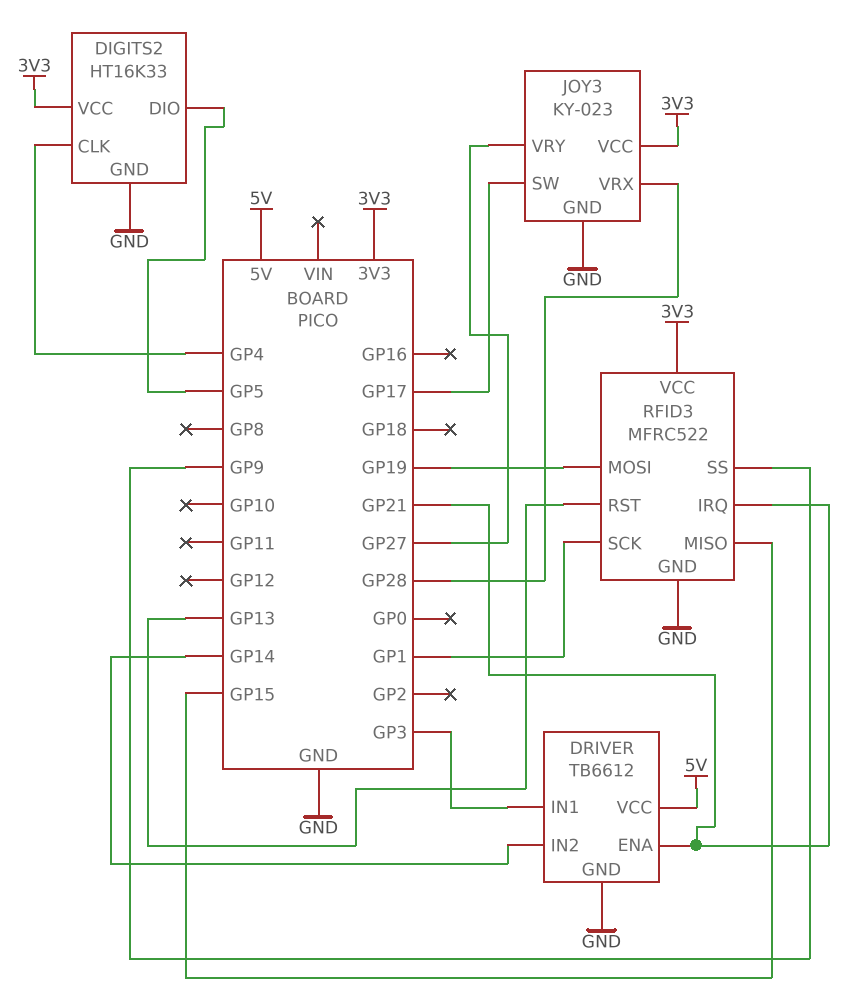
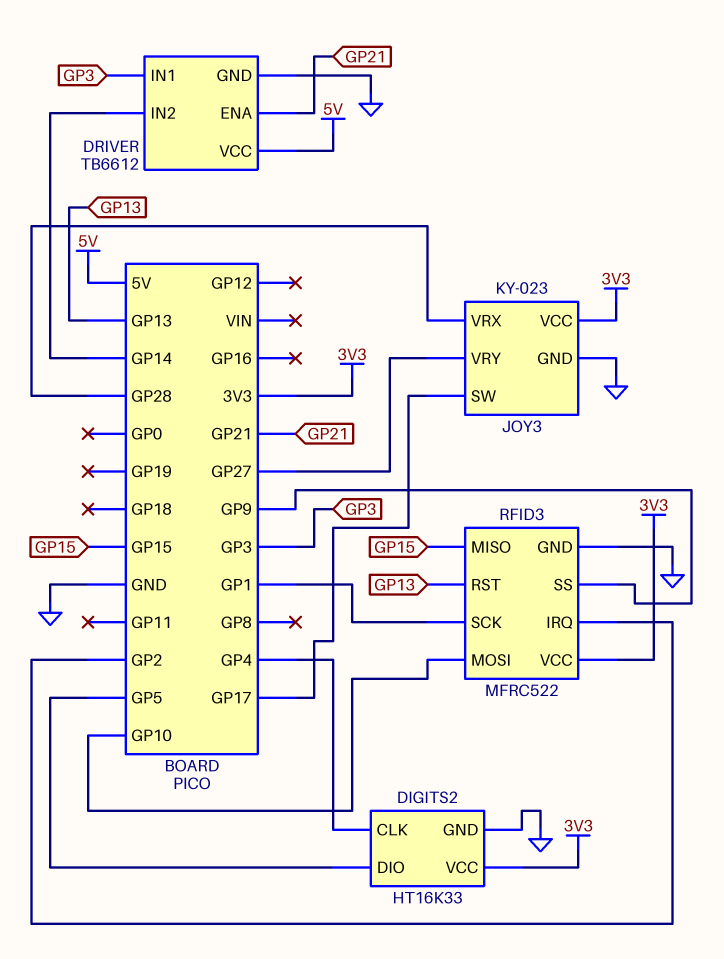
RFID3 pin IRQ: GP21 -> GP2
RFID3 pin MOSI: GP19 -> GP10

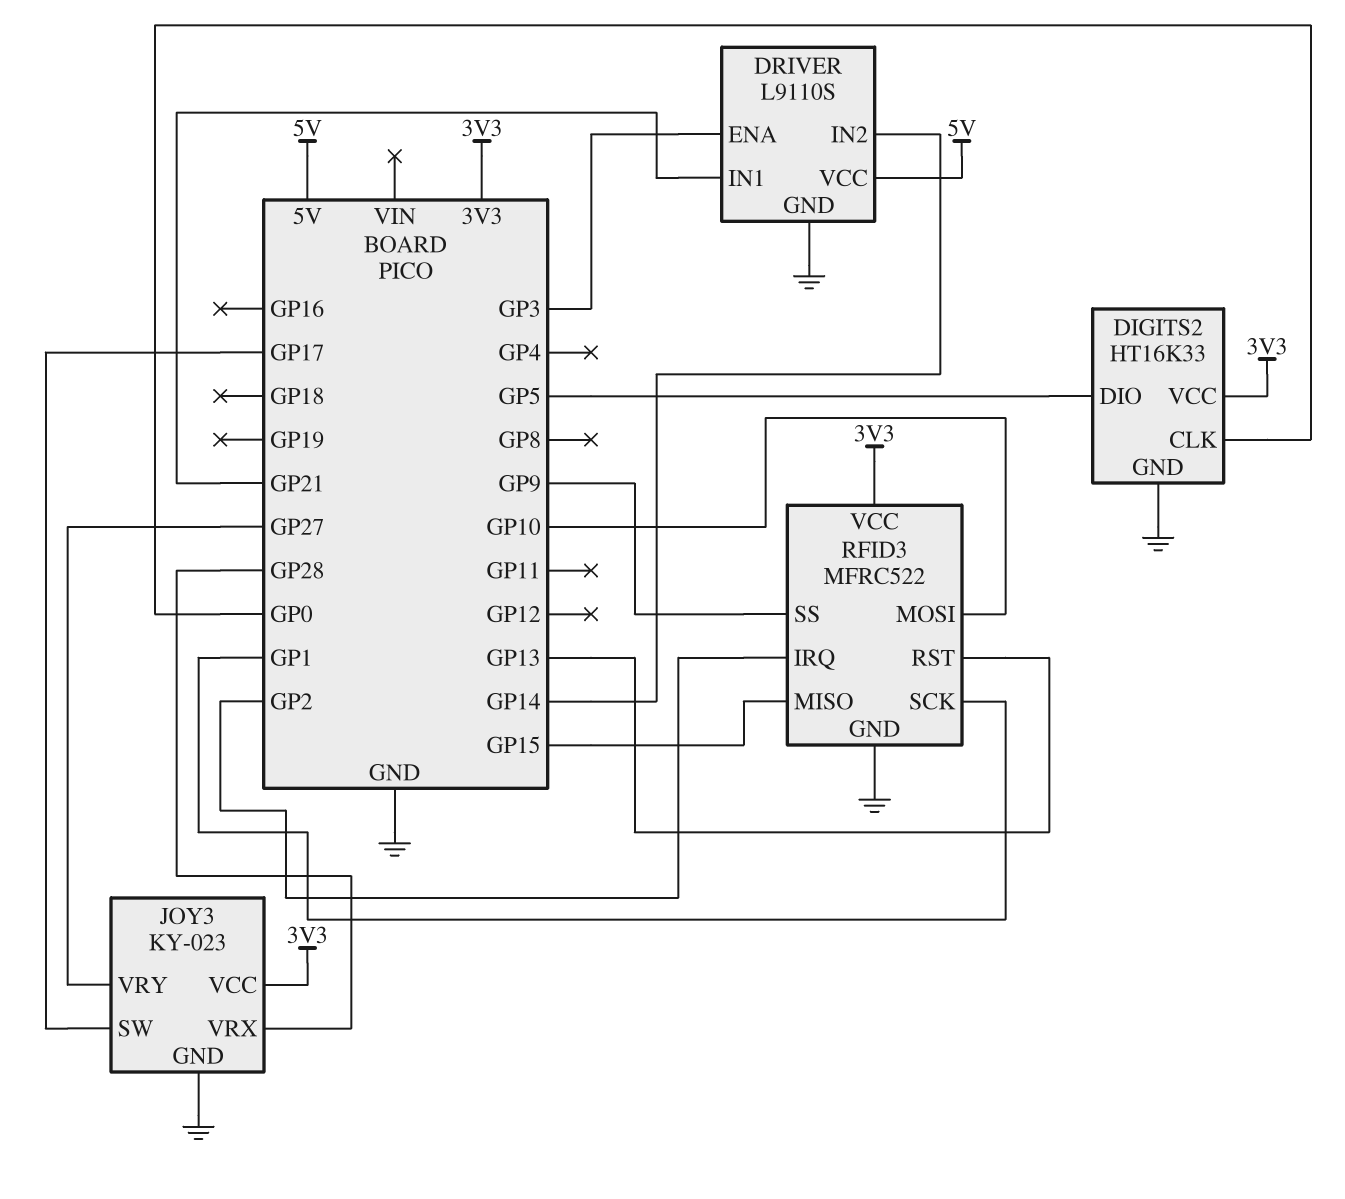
DIGITS2 pin CLK: GP4 -> GP0
DRIVER: TB6612 -> L9110S
DRIVER pin ENA: GP21 -> GP3
DRIVER pin IN1: GP3 -> GP21

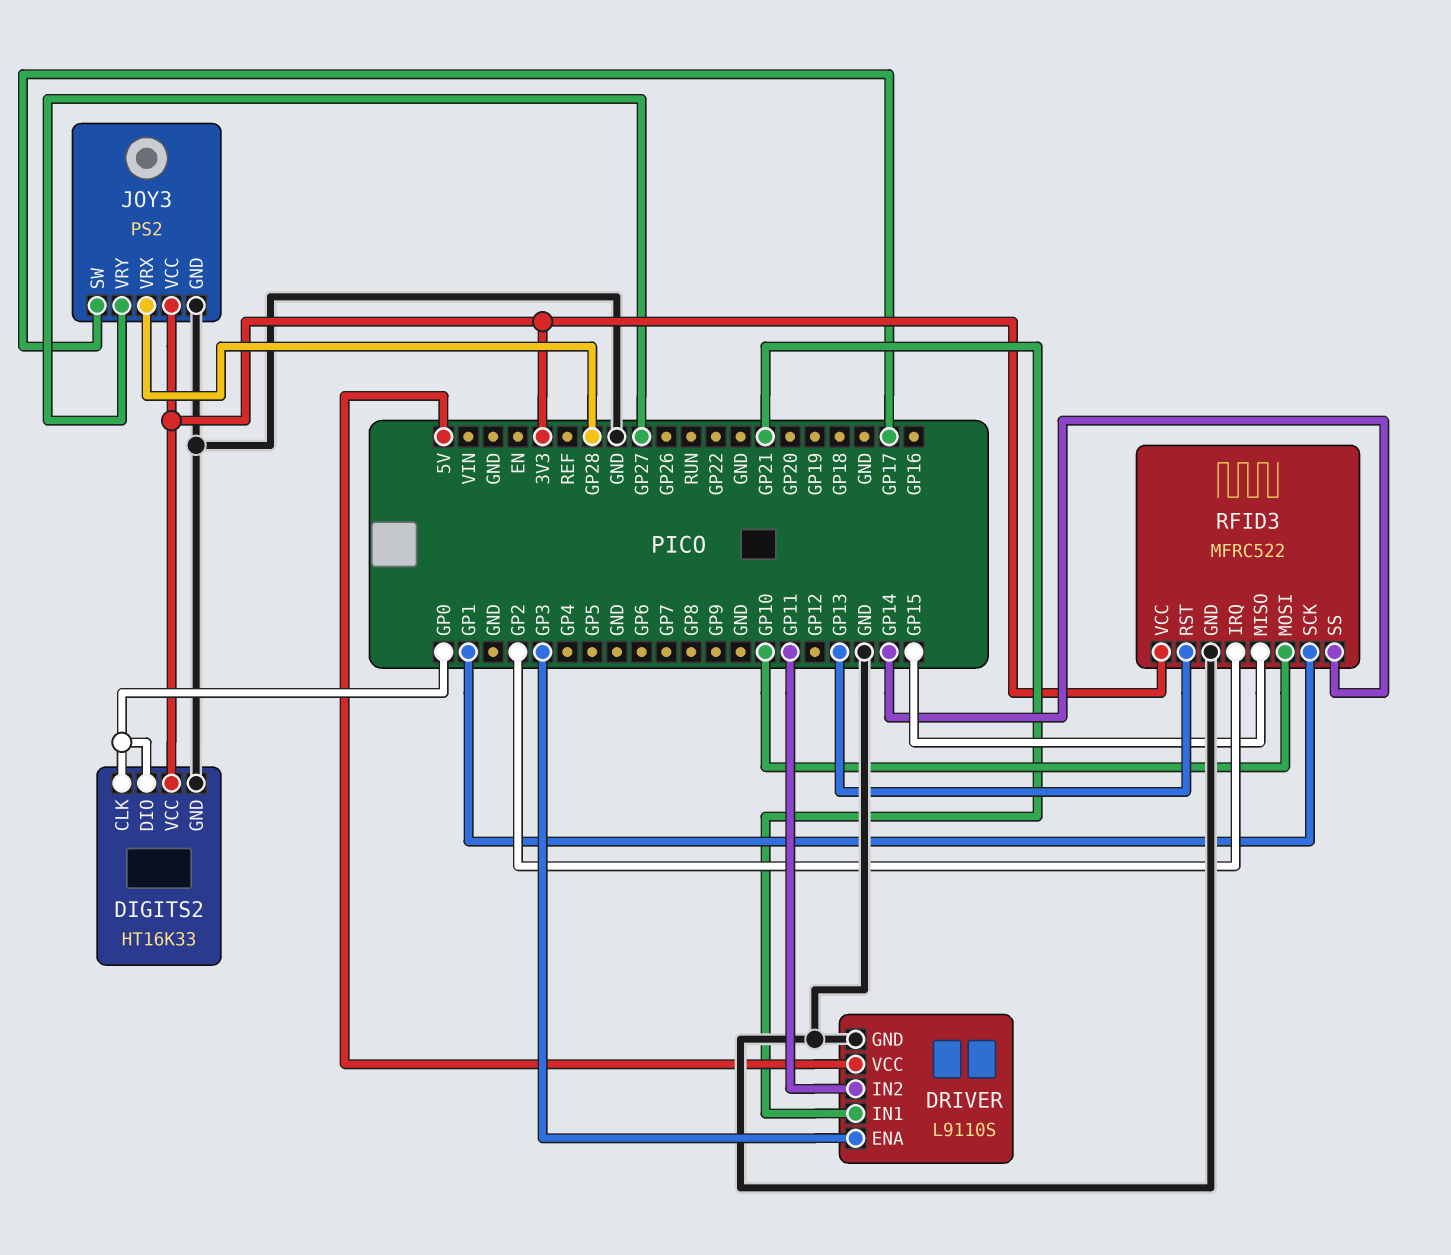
DIGITS2 pin DIO: GP5 -> GP0
DRIVER pin IN2: GP14 -> GP11
JOY3: KY-023 -> PS2
RFID3 pin SS: GP9 -> GP14

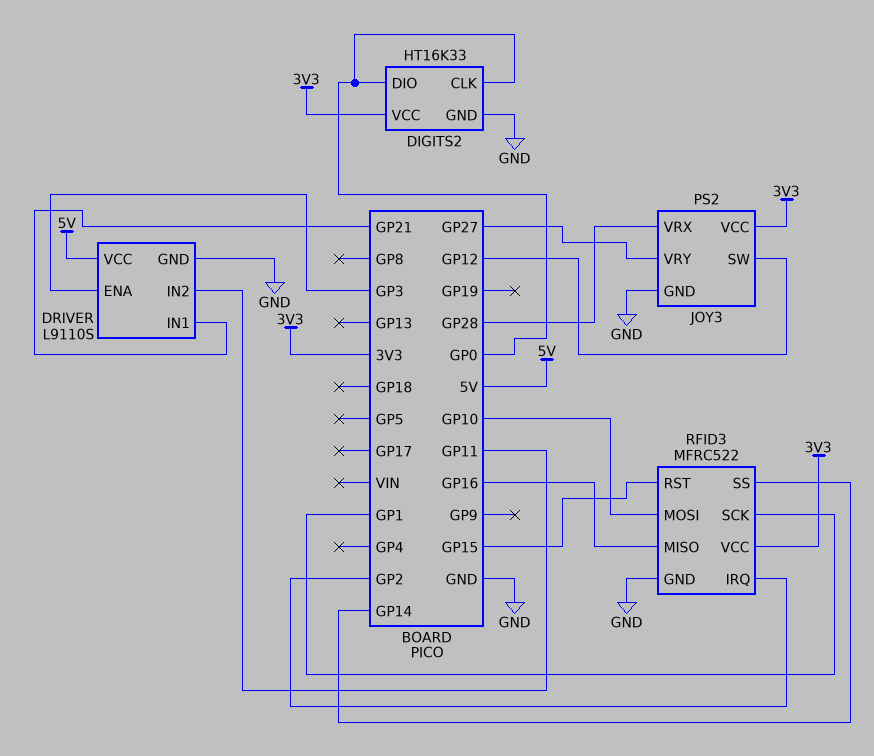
JOY3 pin SW: GP17 -> GP12
RFID3 pin MISO: GP15 -> GP16
RFID3 pin RST: GP13 -> GP15

